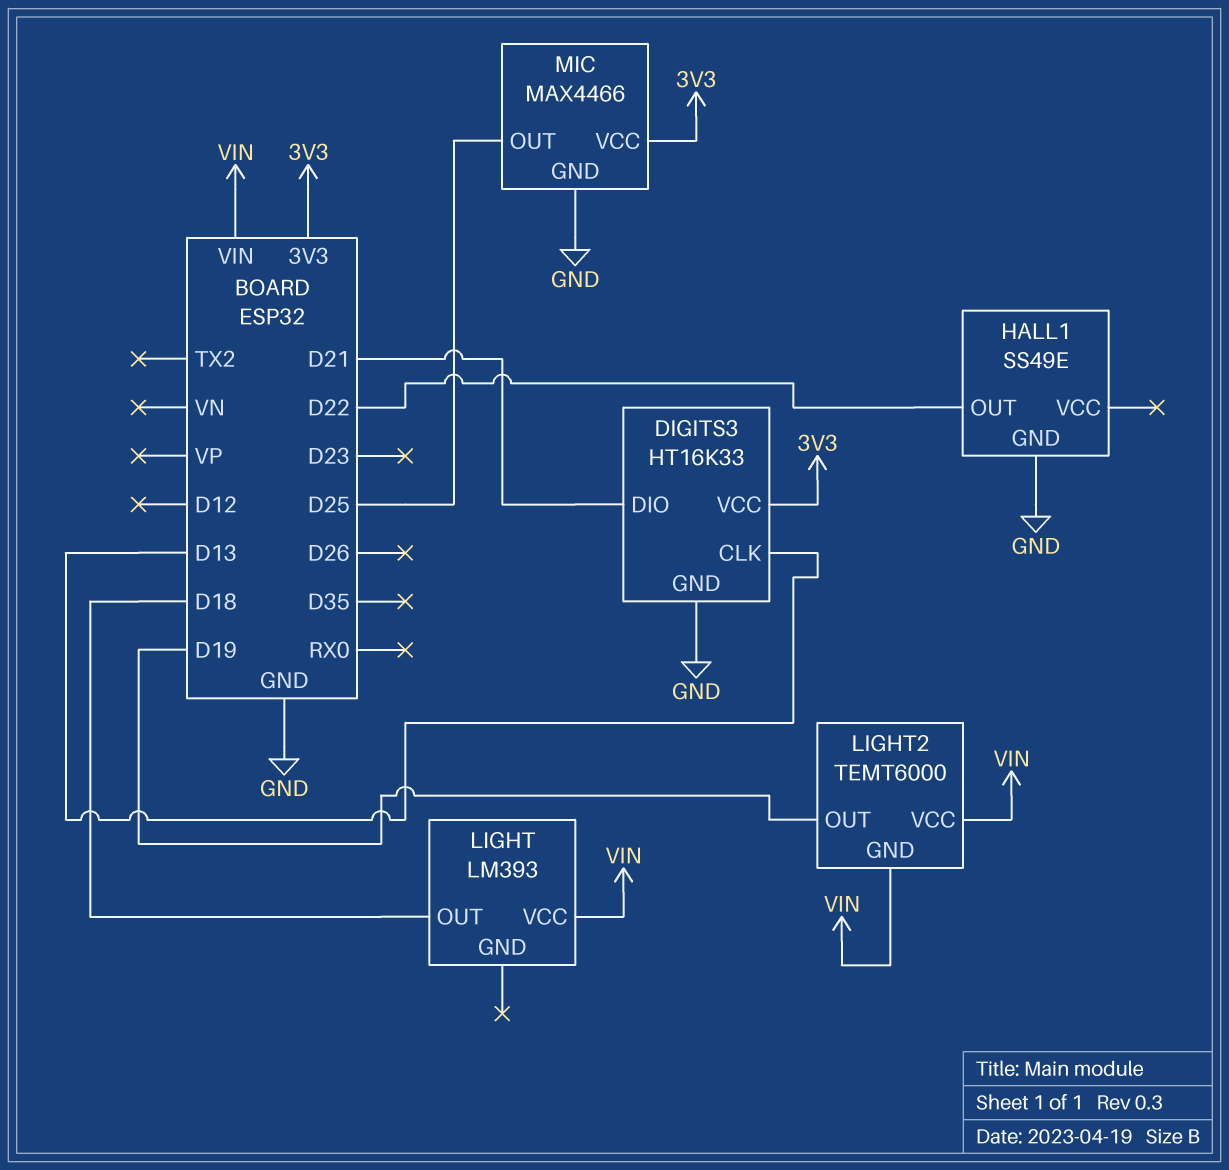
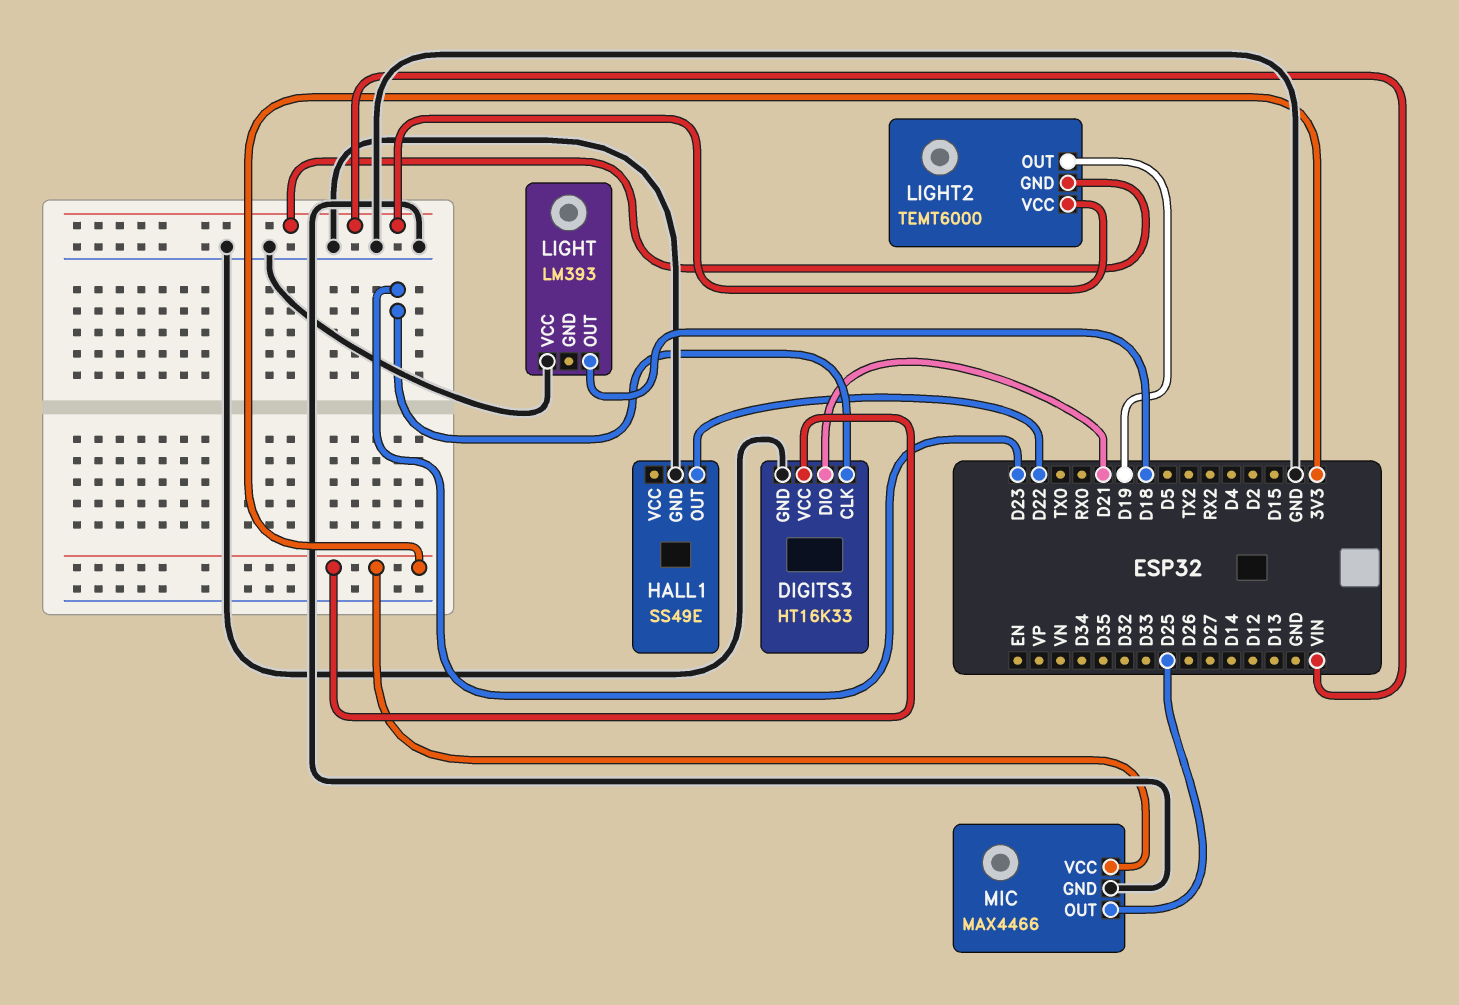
DIGITS3 pin CLK: D13 -> D23
LIGHT pin VCC: VIN -> GND

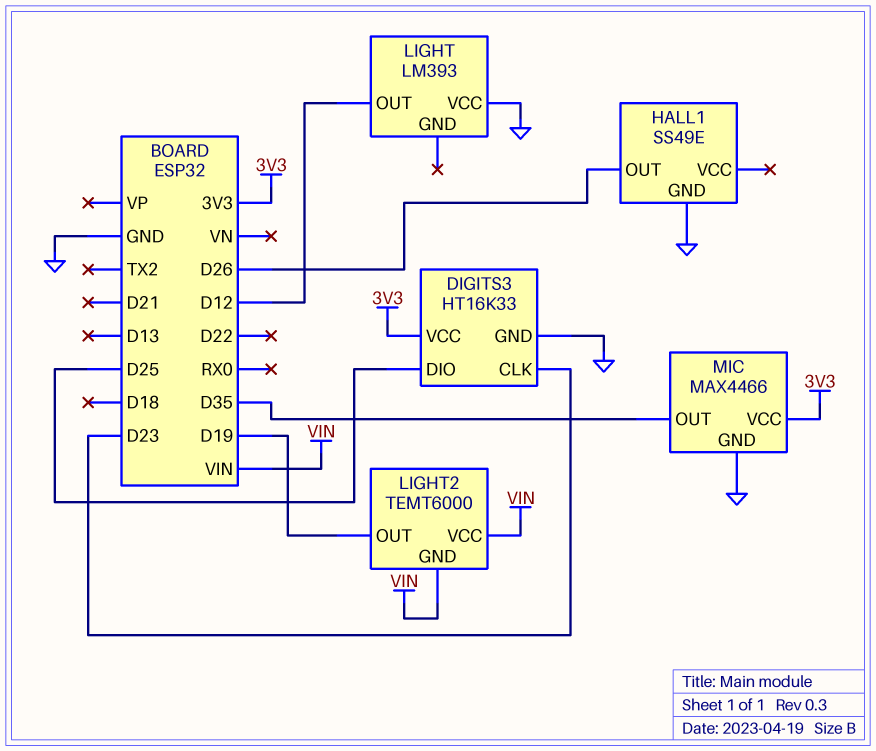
DIGITS3 pin DIO: D21 -> D25
HALL1 pin OUT: D22 -> D26
LIGHT pin OUT: D18 -> D12
MIC pin OUT: D25 -> D35

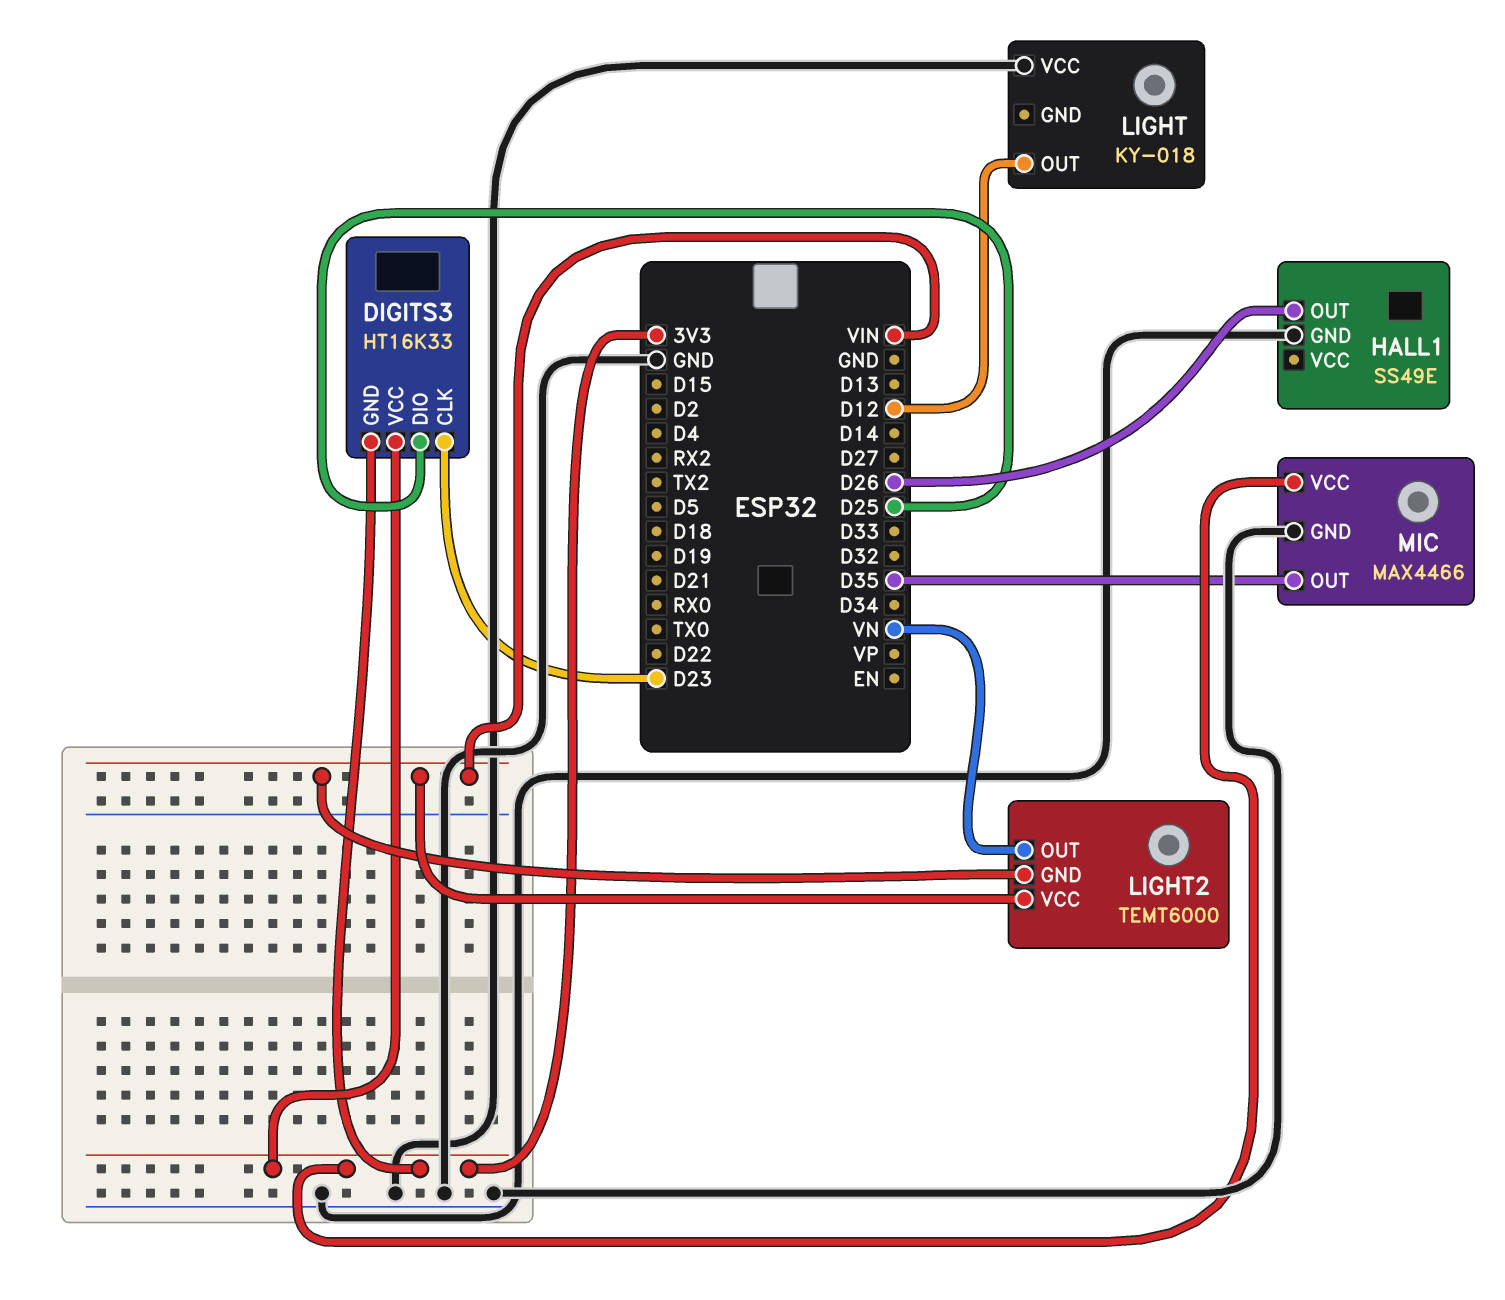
DIGITS3 pin GND: GND -> 3V3
LIGHT: LM393 -> KY-018
LIGHT2 pin OUT: D19 -> VN

